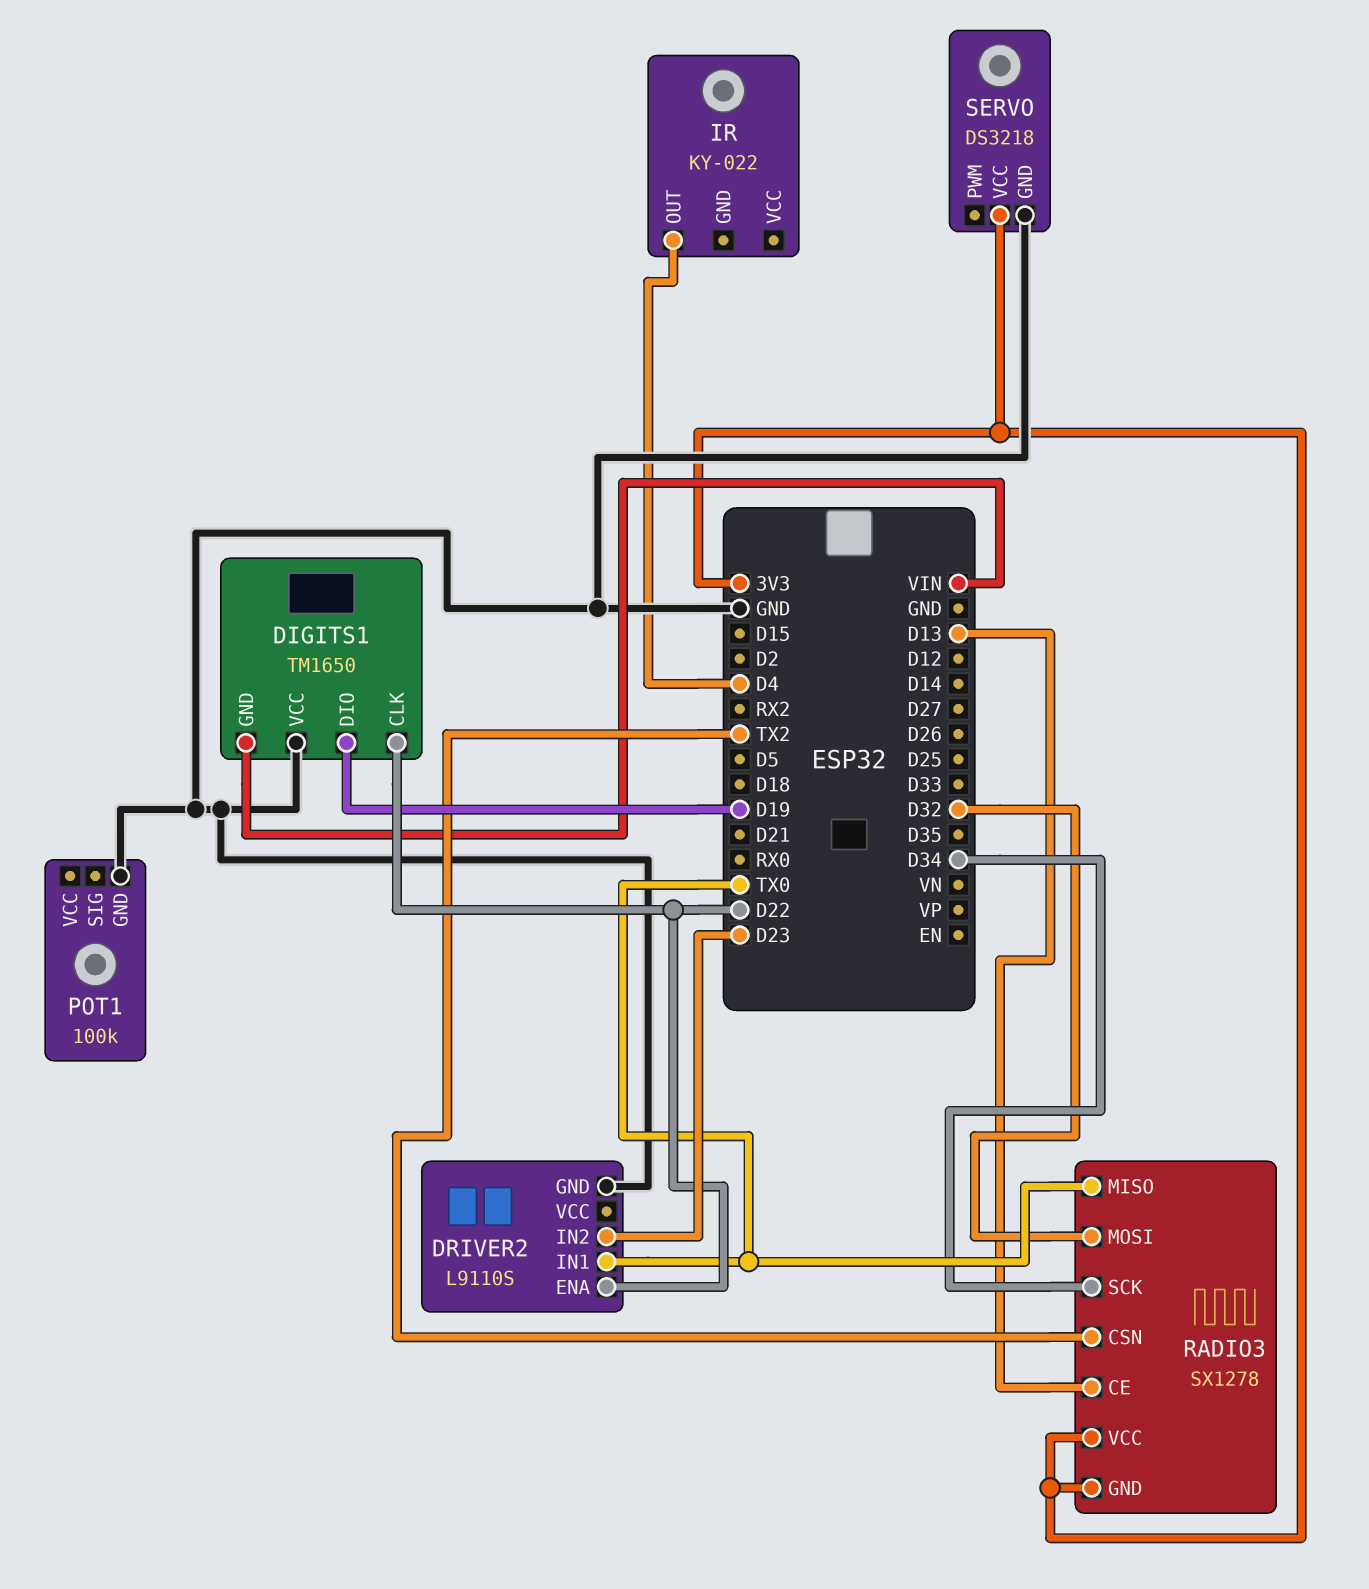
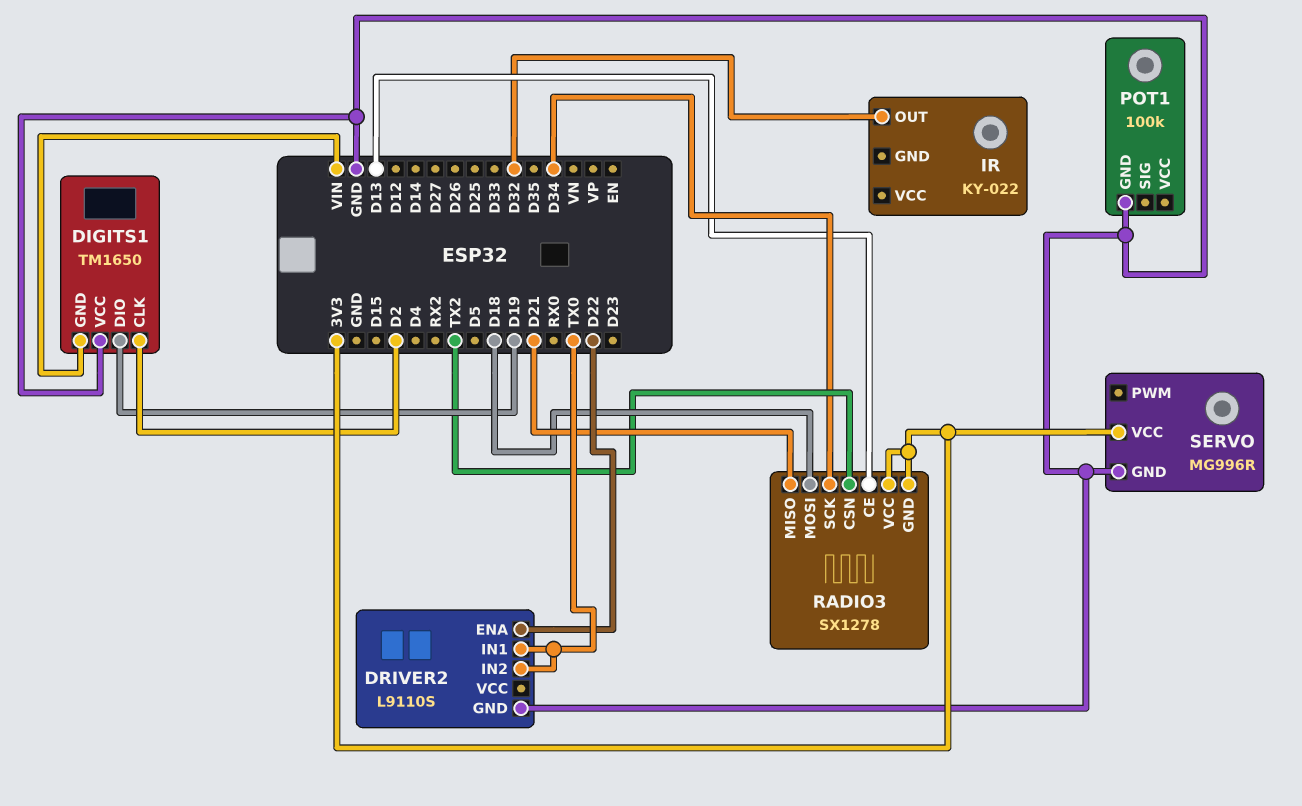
DIGITS1 pin CLK: D22 -> D2
DRIVER2 pin IN2: D23 -> TX0
IR pin OUT: D4 -> D32
RADIO3 pin MISO: TX0 -> D21
RADIO3 pin MOSI: D32 -> D18
SERVO: DS3218 -> MG996R

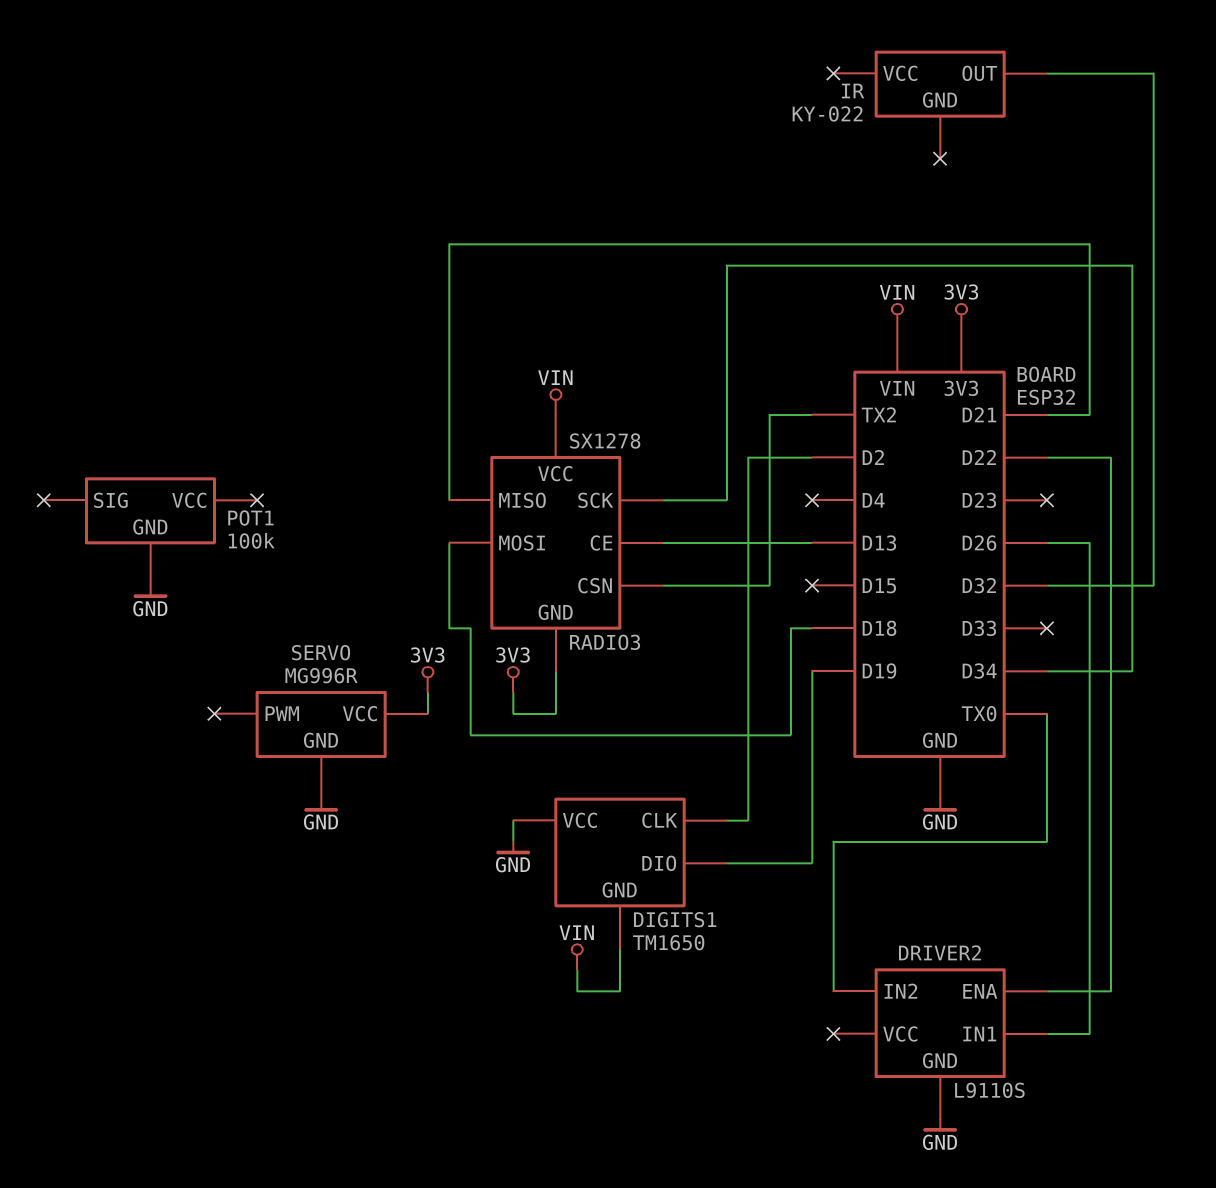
DRIVER2 pin IN1: TX0 -> D26
RADIO3 pin VCC: 3V3 -> VIN

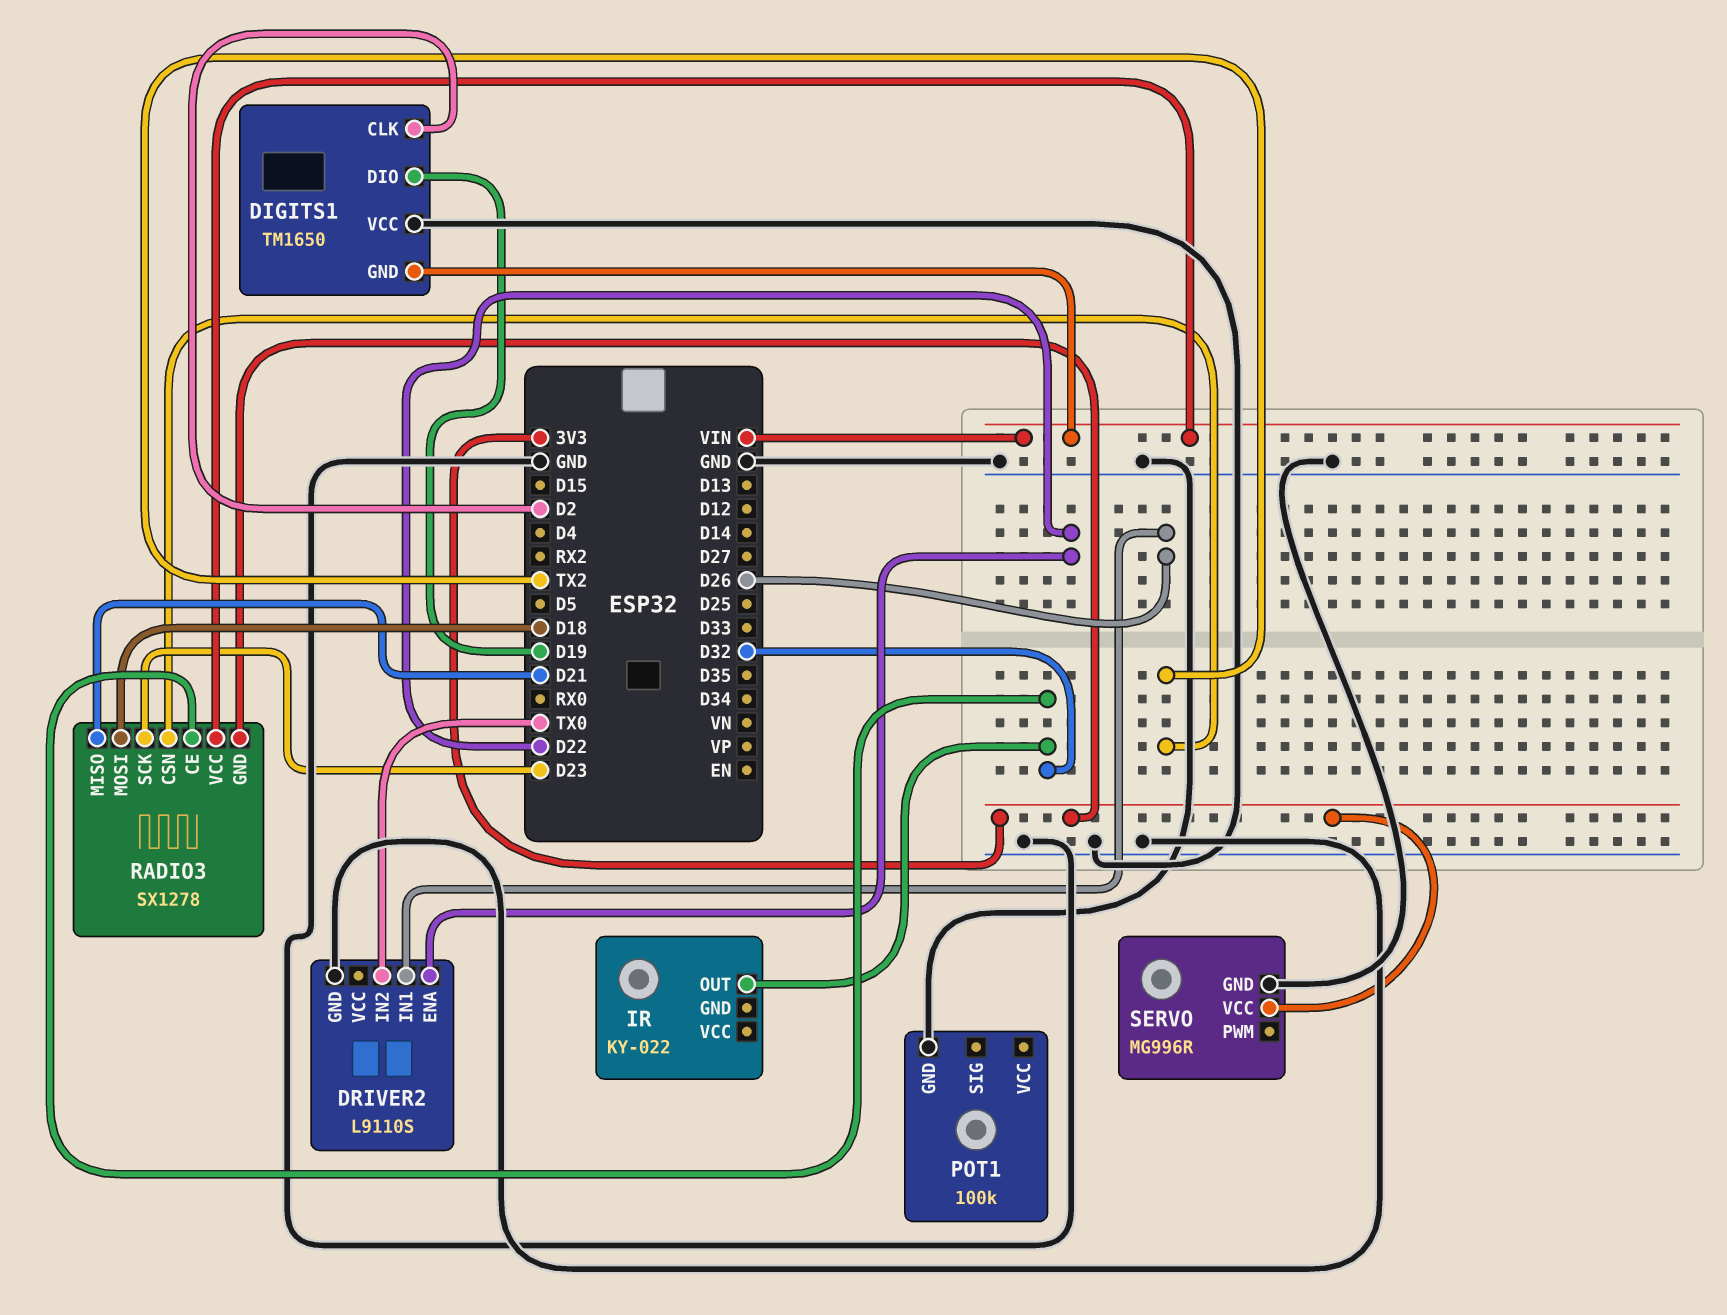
RADIO3 pin CE: D13 -> D32
RADIO3 pin SCK: D34 -> D23

